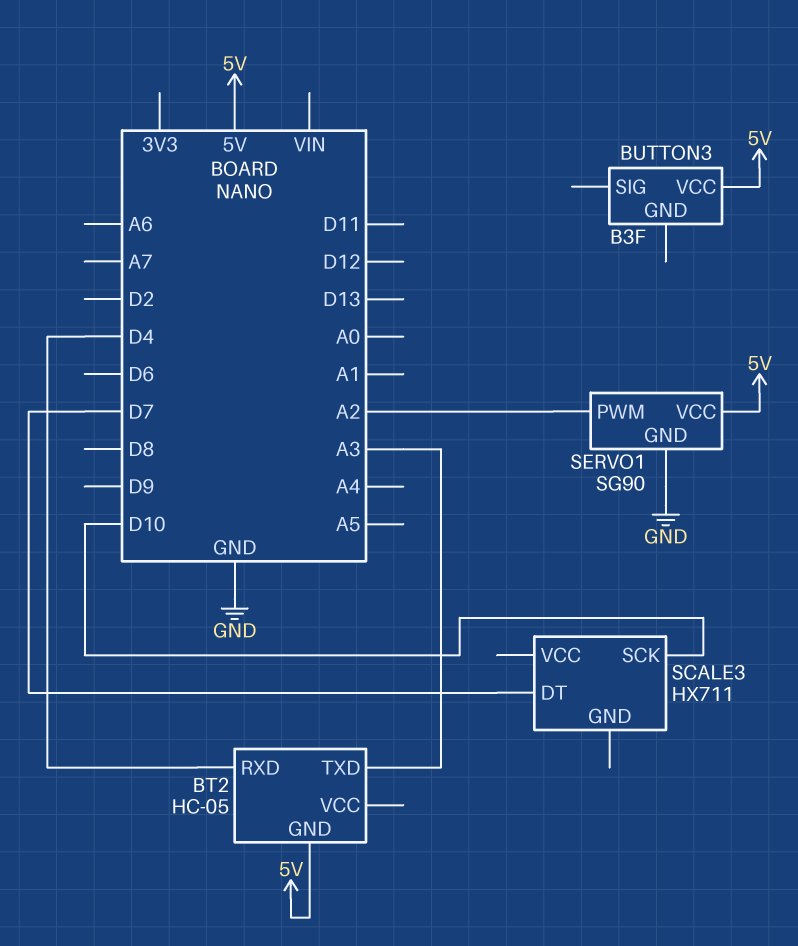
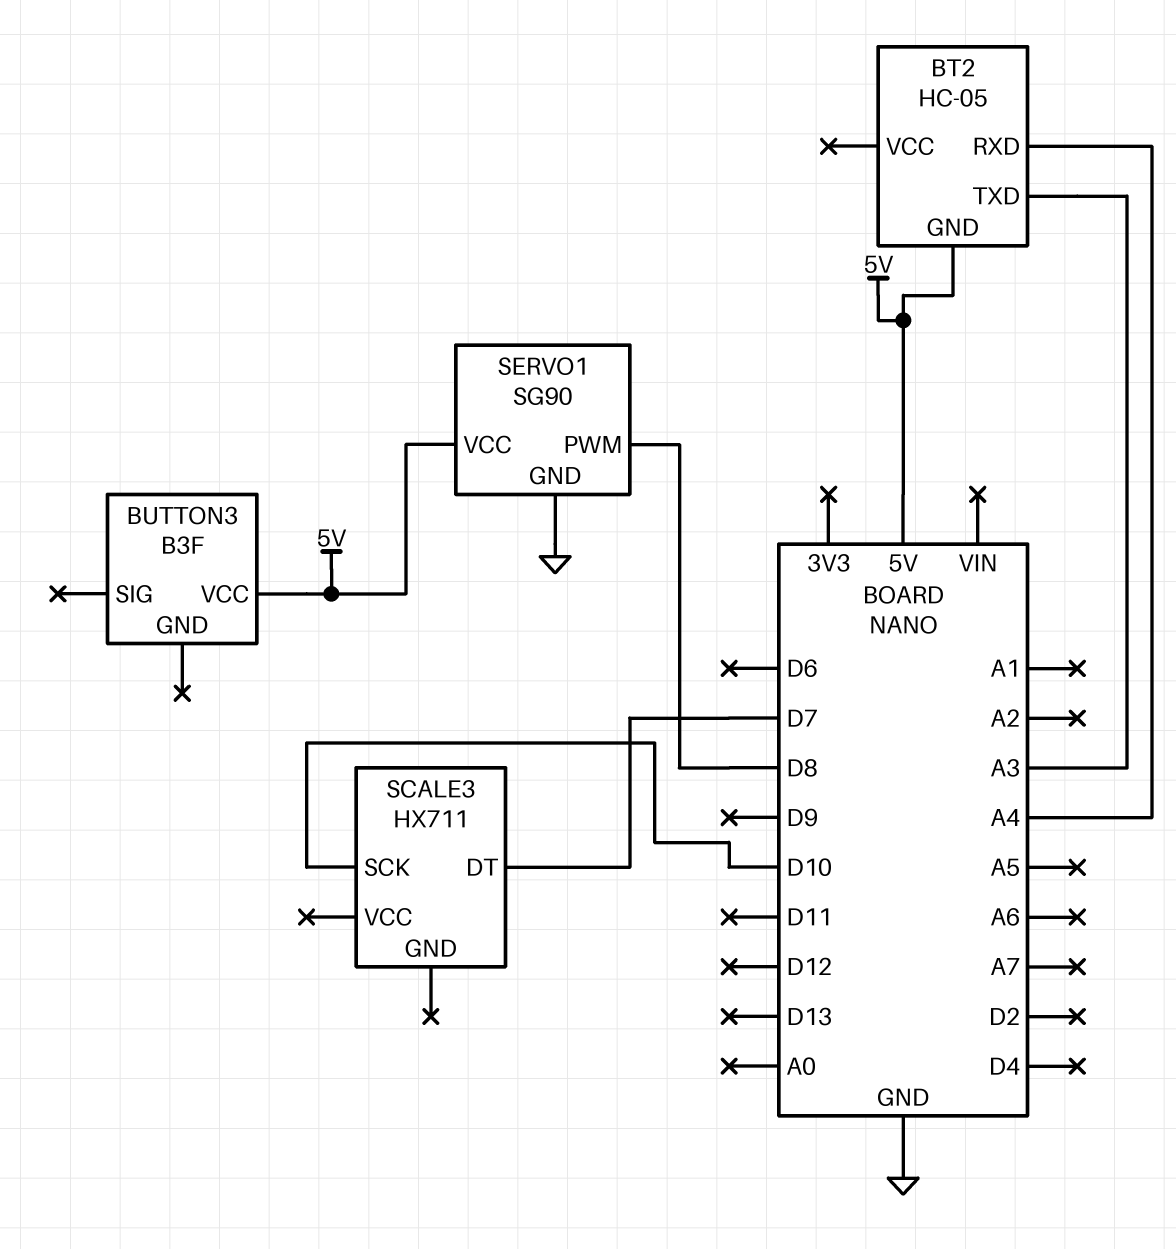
BT2 pin RXD: D4 -> A4
SERVO1 pin PWM: A2 -> D8

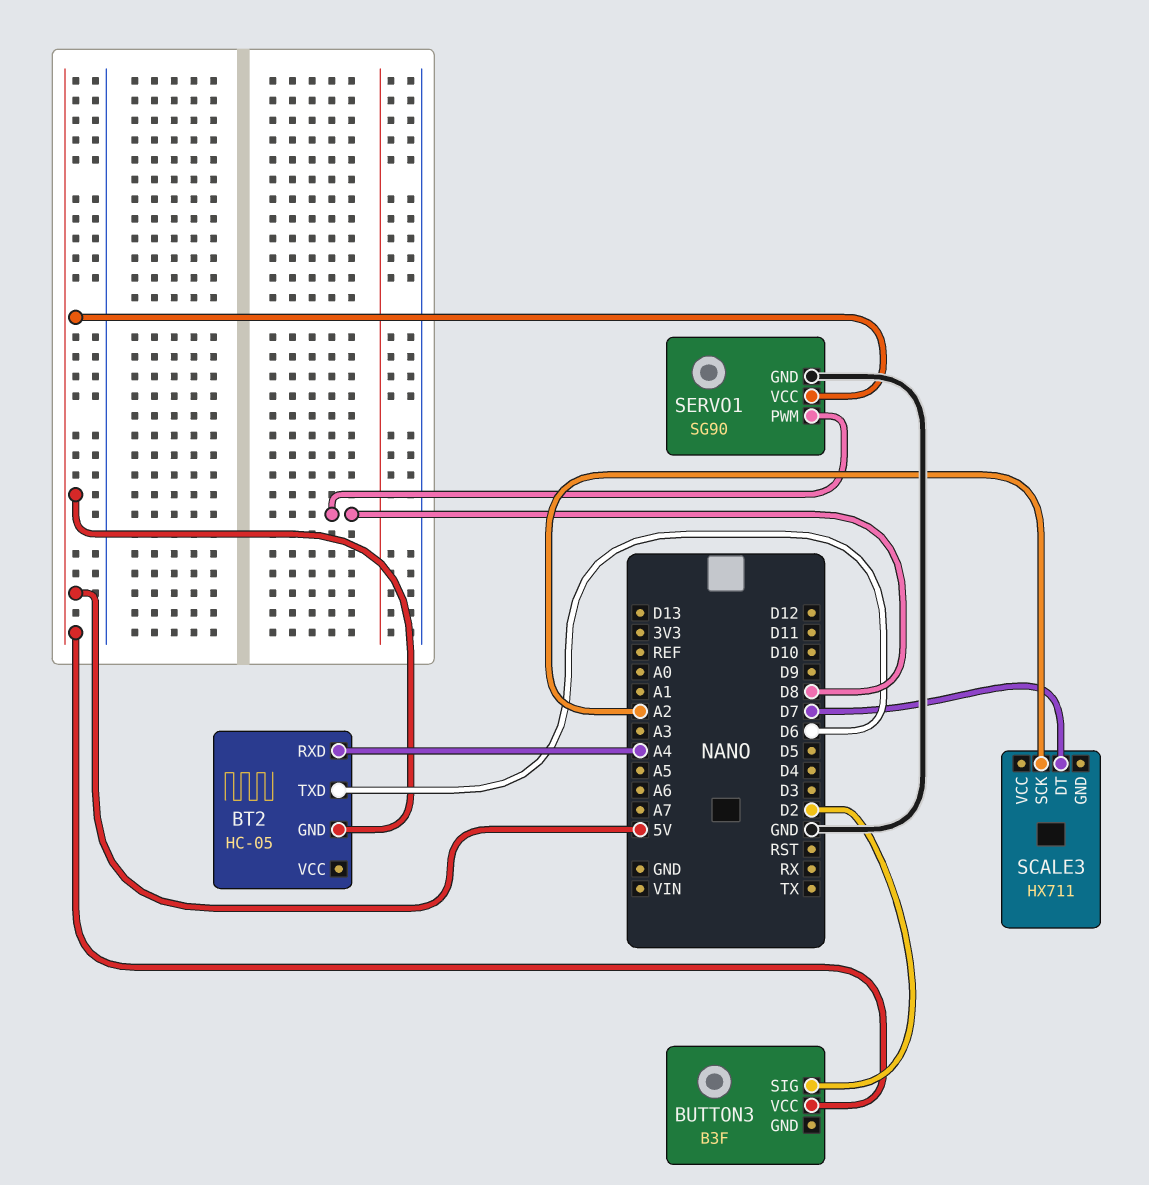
BT2 pin TXD: A3 -> D6
BUTTON3 pin SIG: none -> D2
SCALE3 pin SCK: D10 -> A2

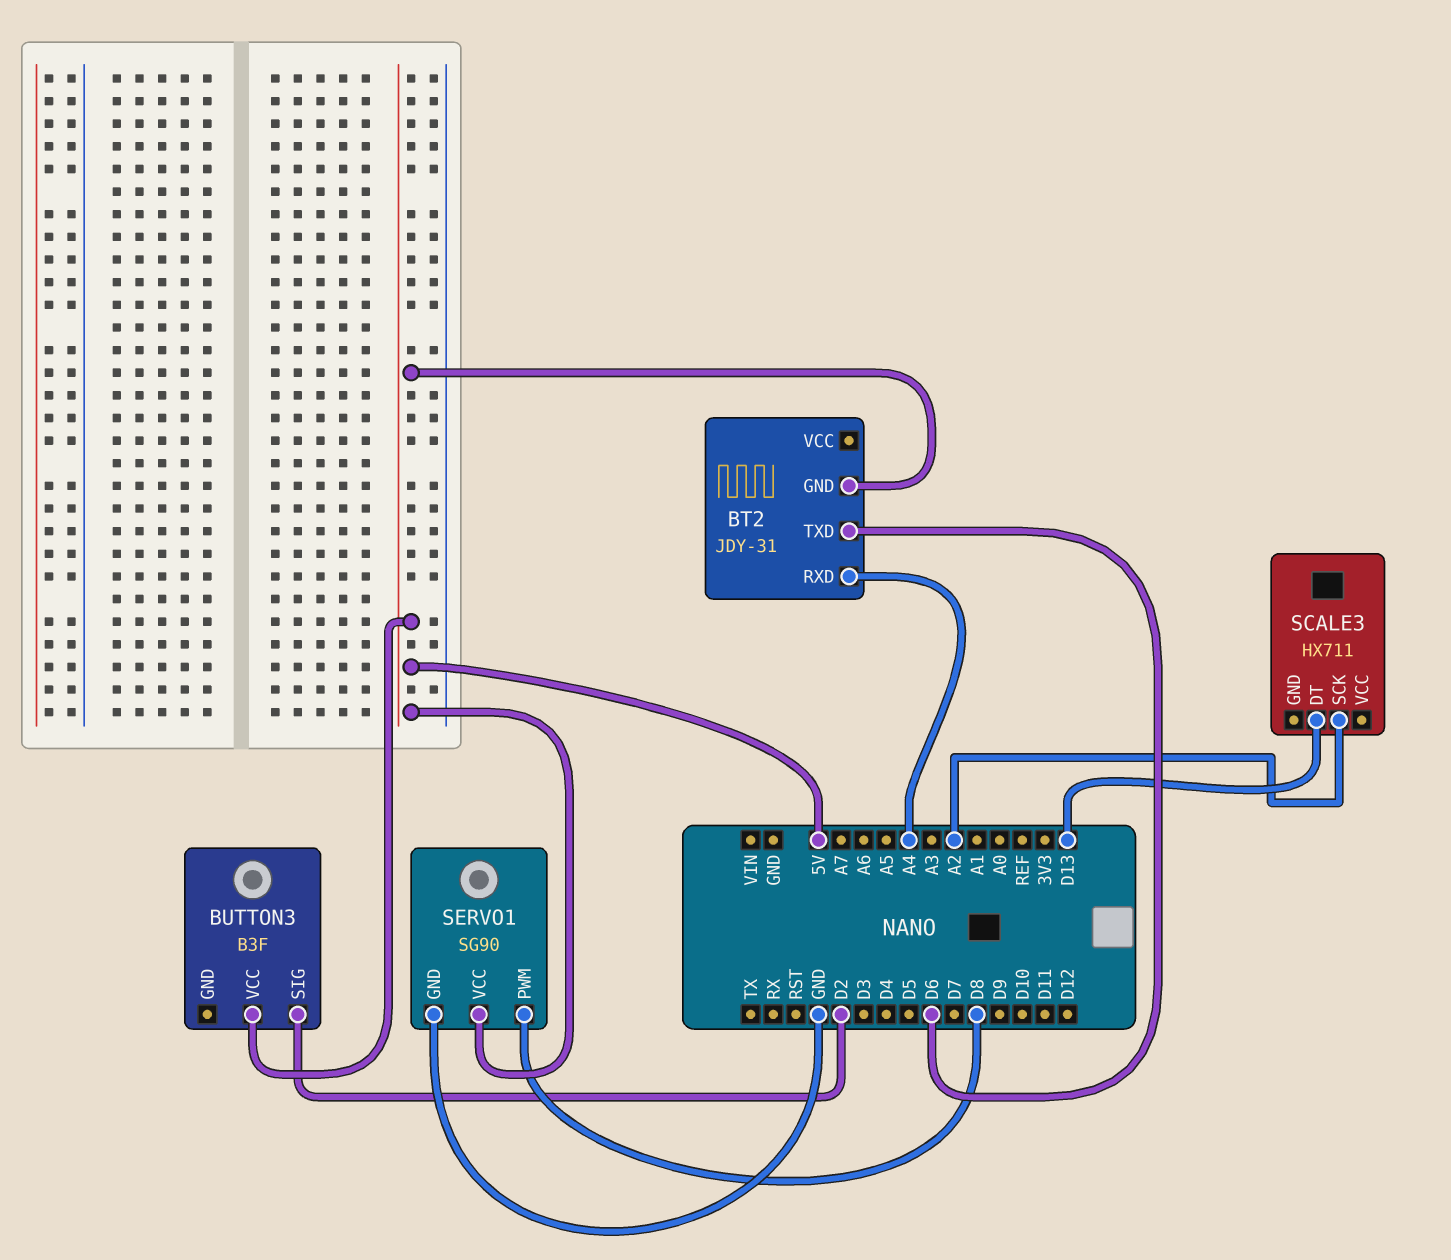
BT2: HC-05 -> JDY-31
SCALE3 pin DT: D7 -> D13

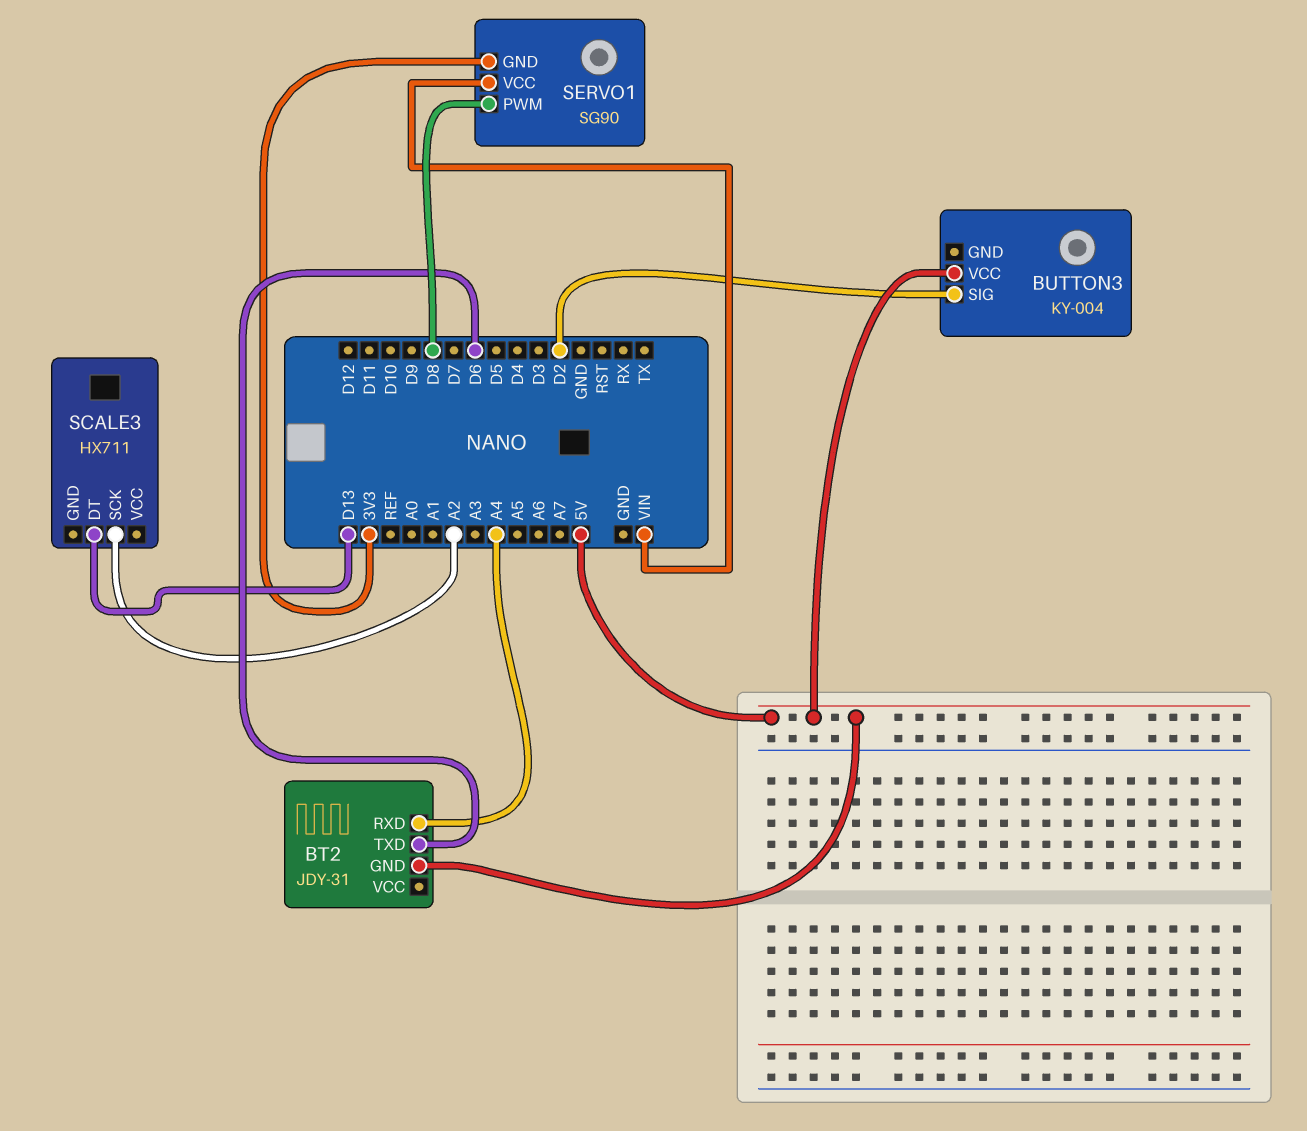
BUTTON3: B3F -> KY-004
SERVO1 pin GND: GND -> 3V3
SERVO1 pin VCC: 5V -> VIN

